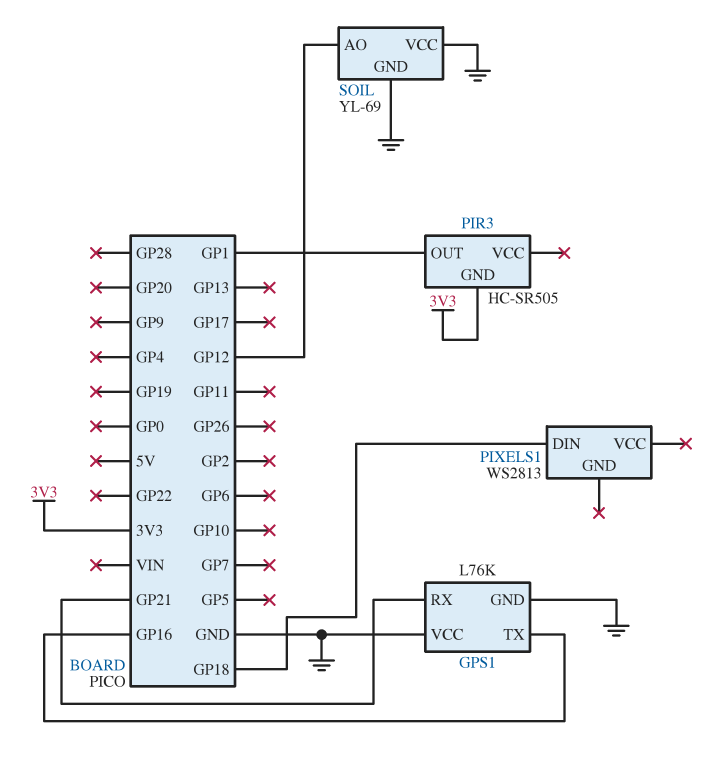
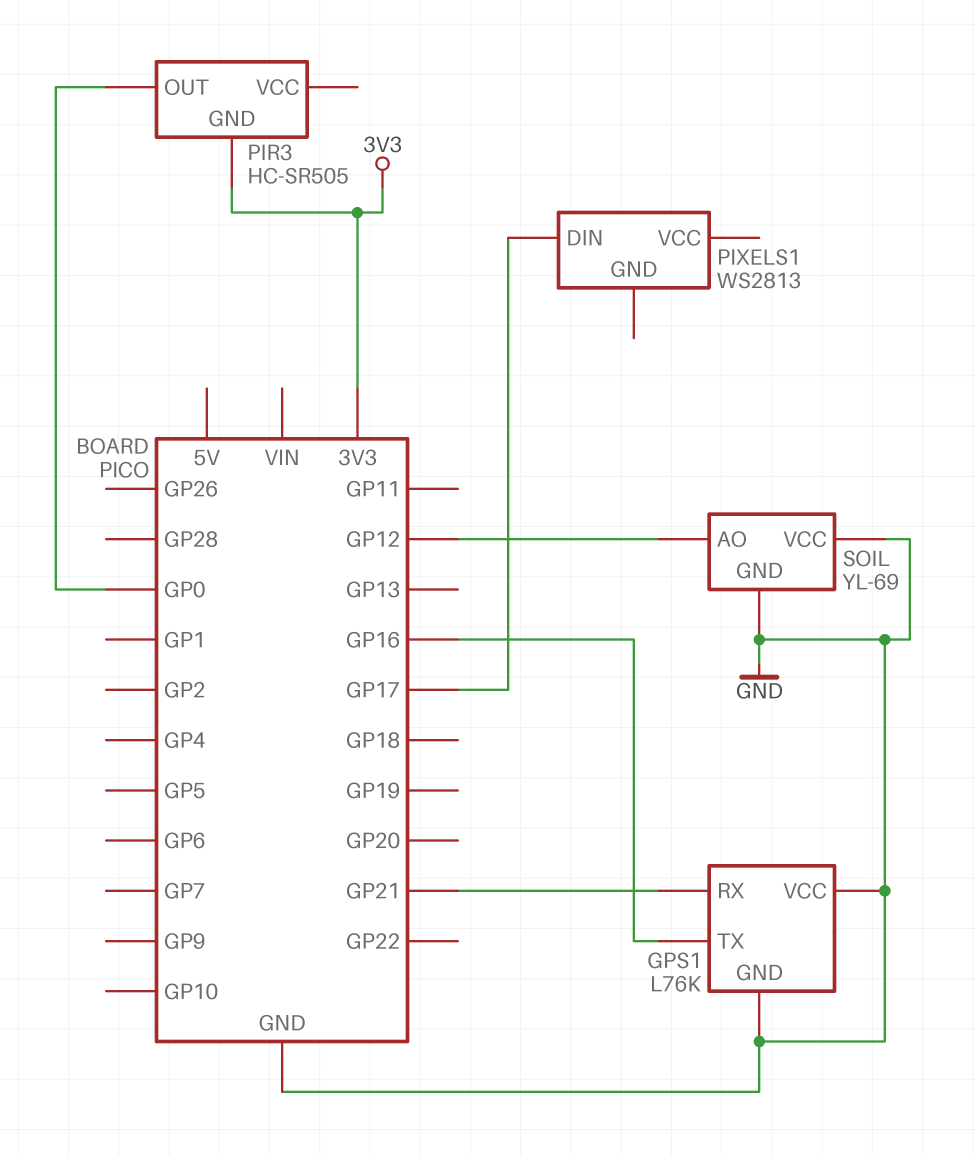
PIR3 pin OUT: GP1 -> GP0
PIXELS1 pin DIN: GP18 -> GP17

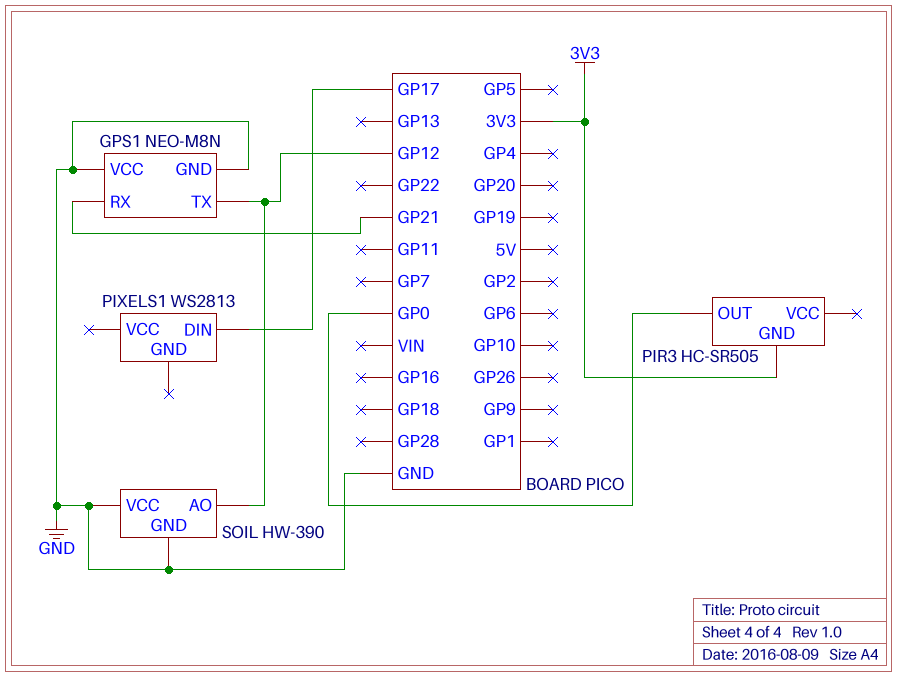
GPS1: L76K -> NEO-M8N
GPS1 pin TX: GP16 -> GP12
SOIL: YL-69 -> HW-390

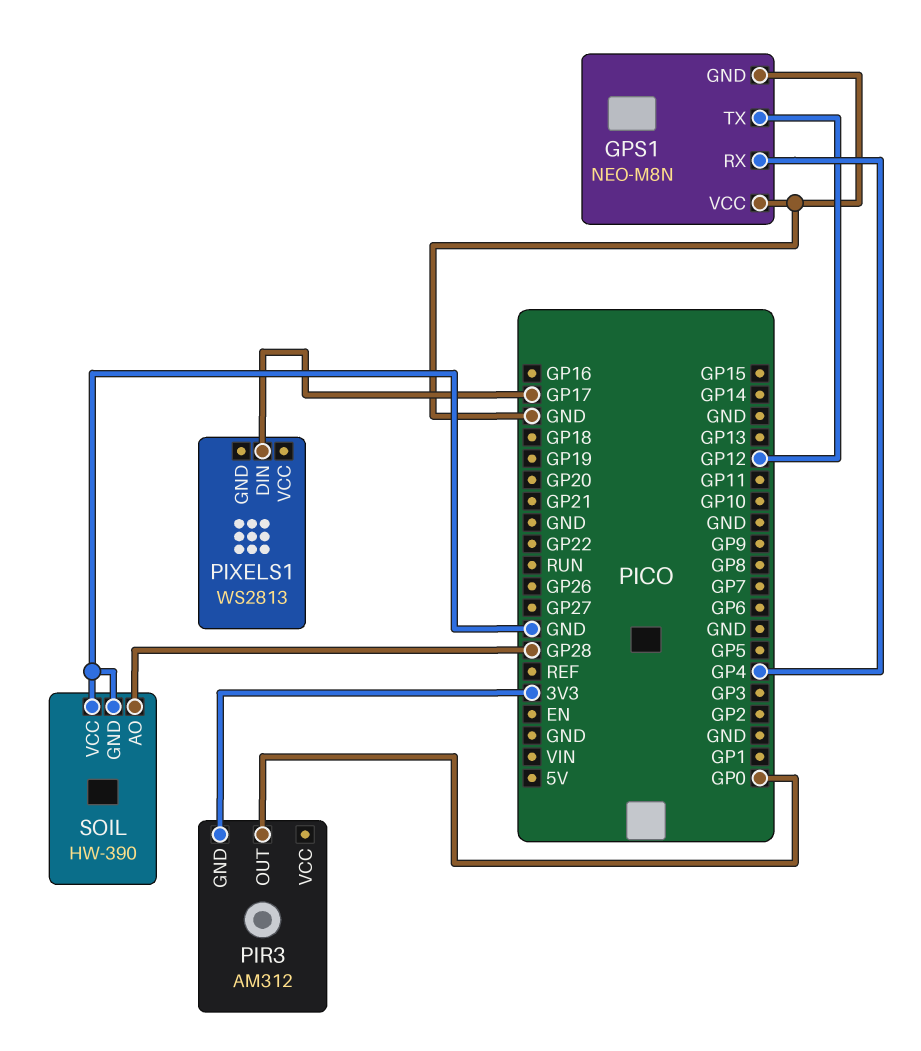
GPS1 pin RX: GP21 -> GP4
PIR3: HC-SR505 -> AM312
SOIL pin AO: GP12 -> GP28

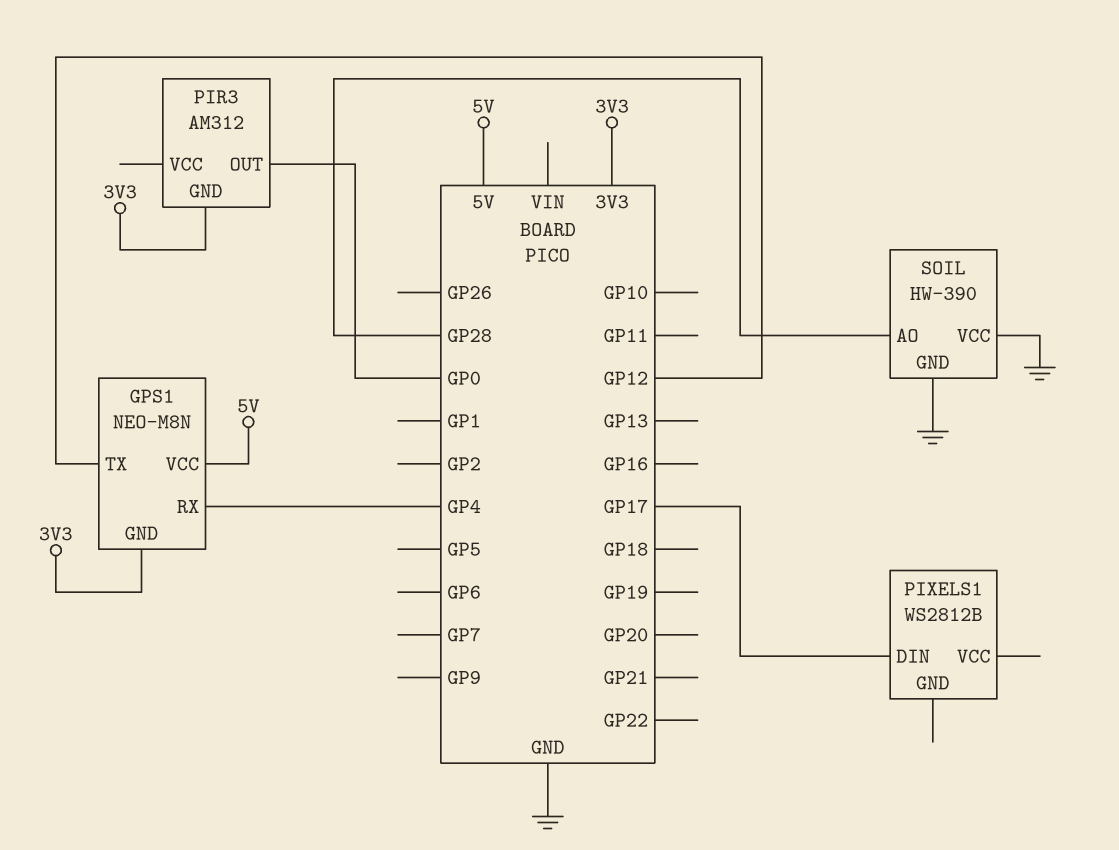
GPS1 pin GND: GND -> 3V3
GPS1 pin VCC: GND -> 5V
PIXELS1: WS2813 -> WS2812B

